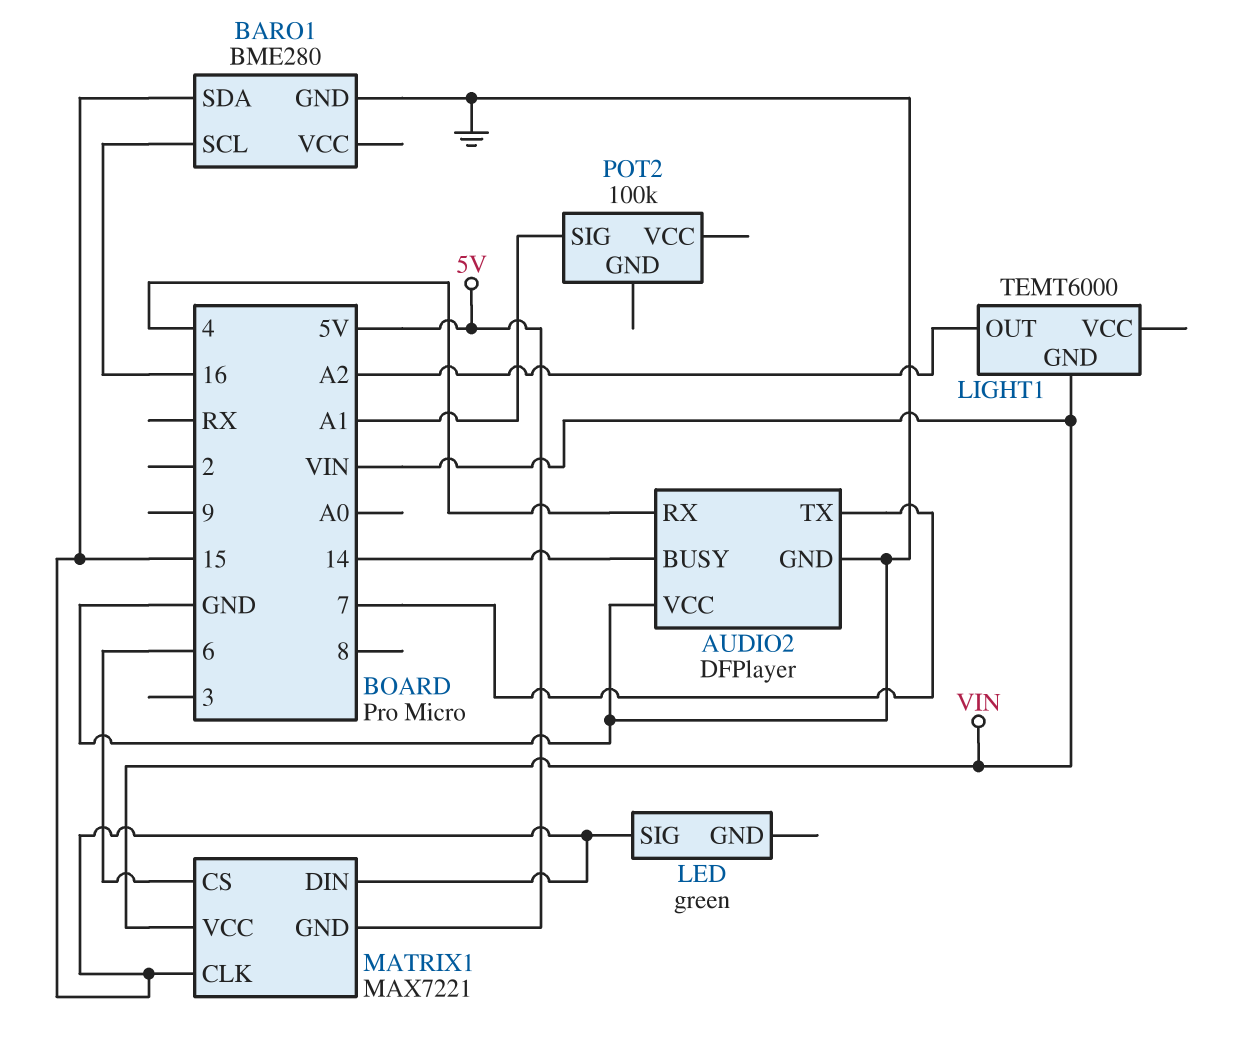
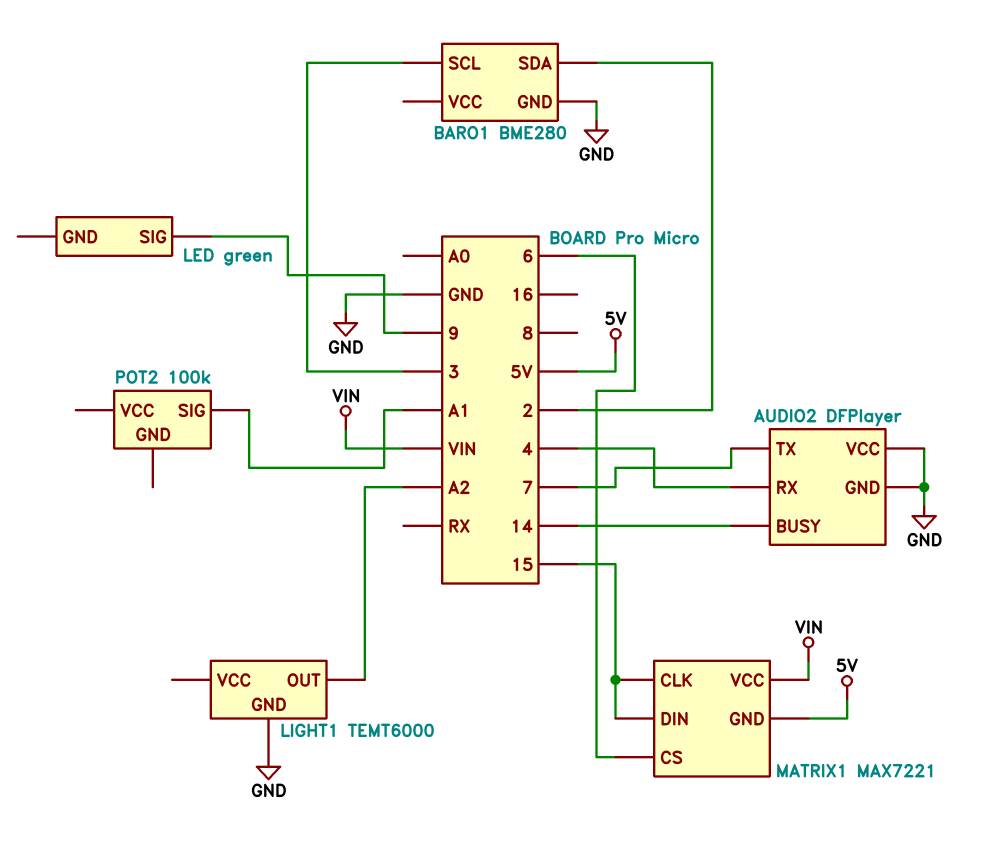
BARO1 pin SCL: 16 -> 3
BARO1 pin SDA: 15 -> 2
LED pin SIG: 15 -> 9
LIGHT1 pin GND: VIN -> GND

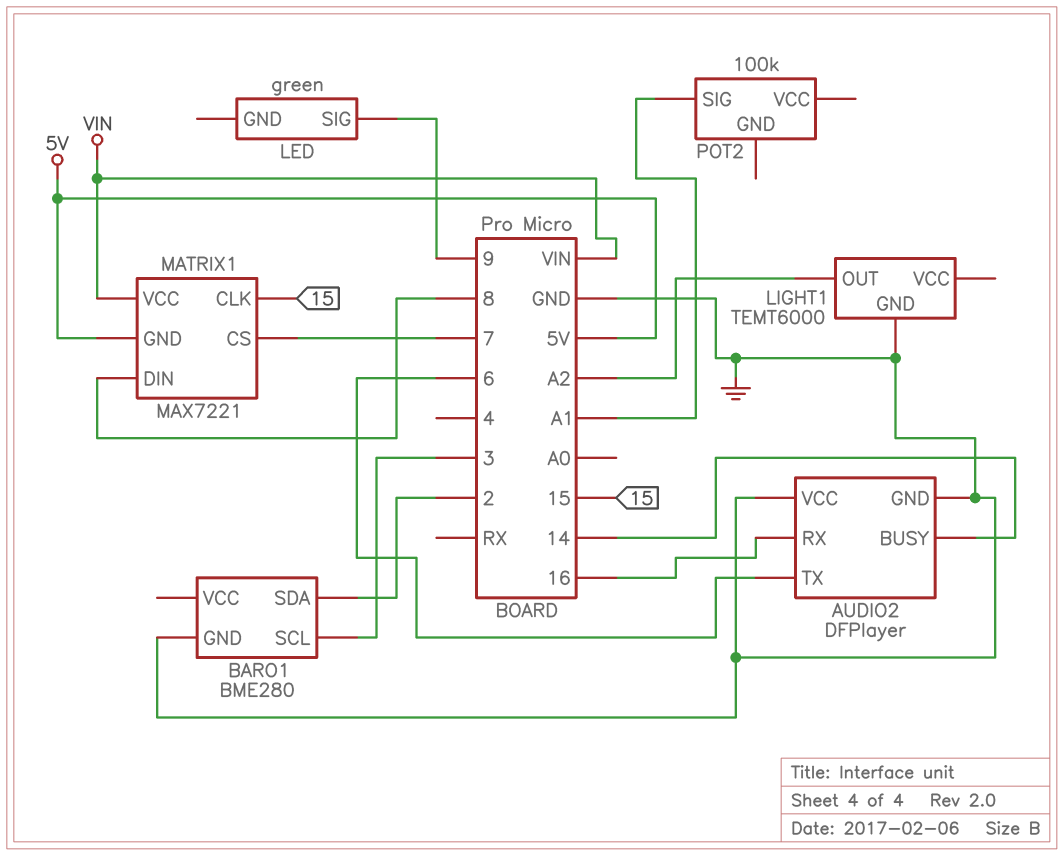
AUDIO2 pin RX: 4 -> 16
AUDIO2 pin TX: 7 -> 6
MATRIX1 pin CS: 6 -> 7
MATRIX1 pin DIN: 15 -> 8

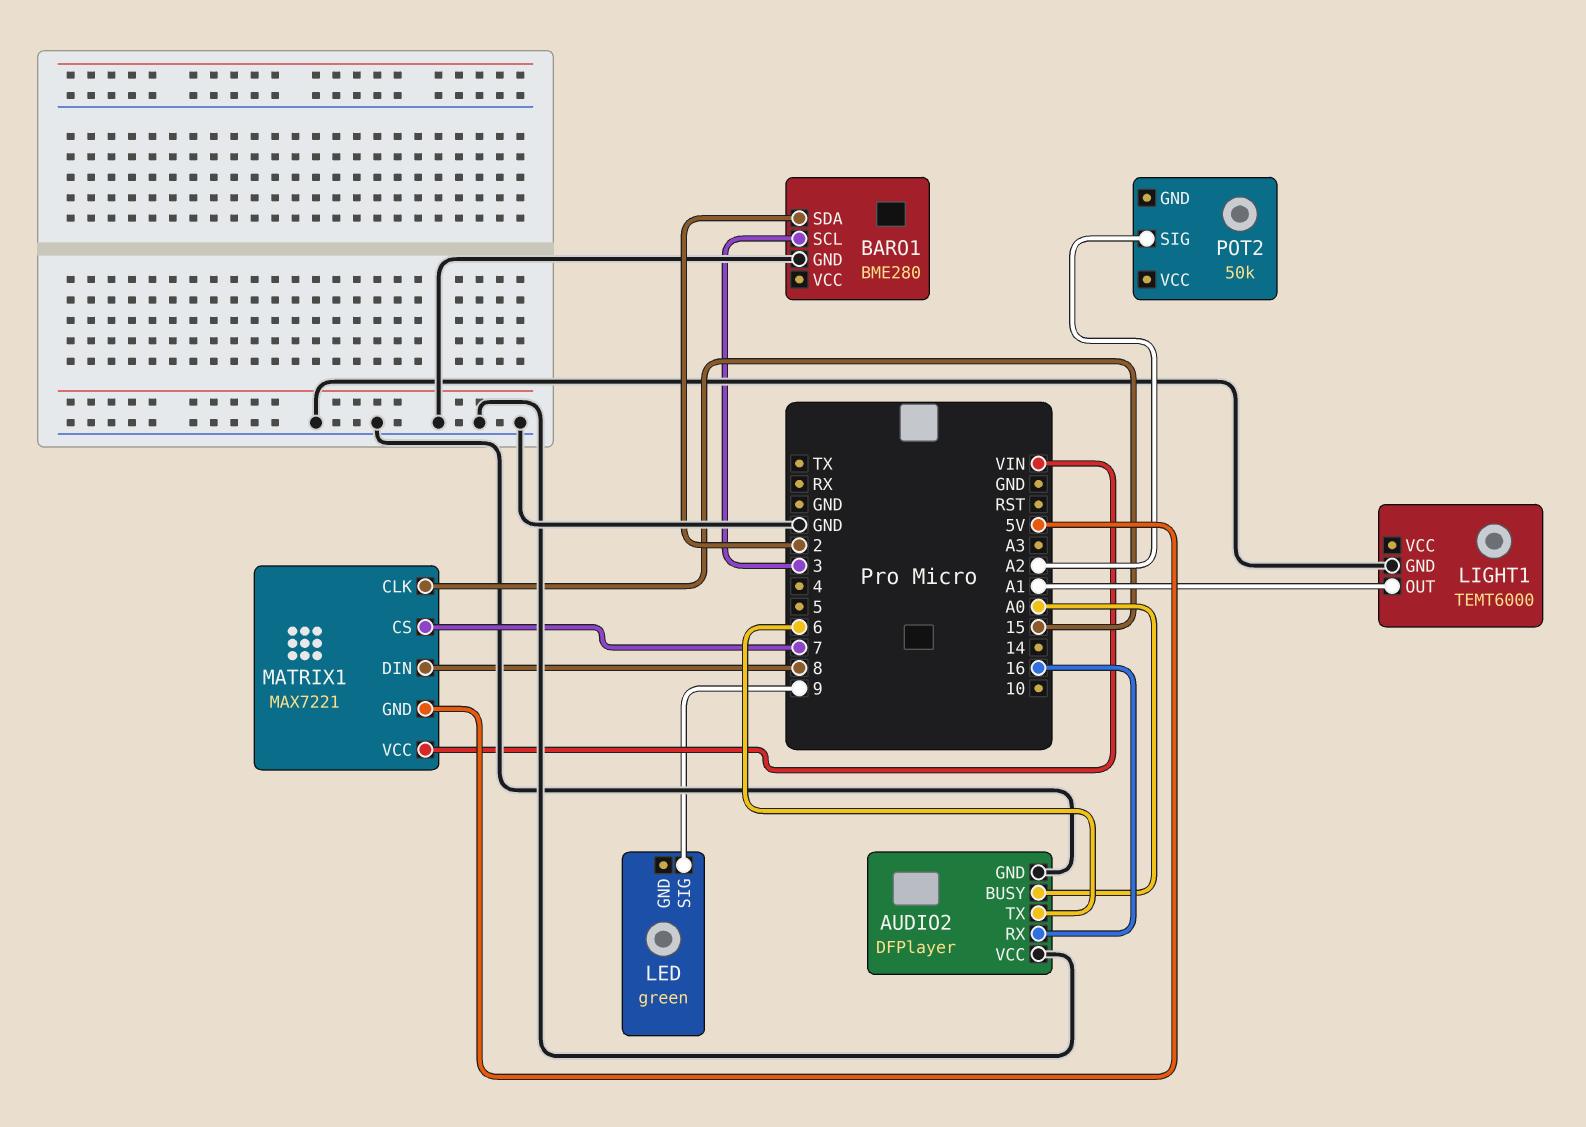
AUDIO2 pin BUSY: 14 -> A0
LIGHT1 pin OUT: A2 -> A1
POT2: 100k -> 50k
POT2 pin SIG: A1 -> A2

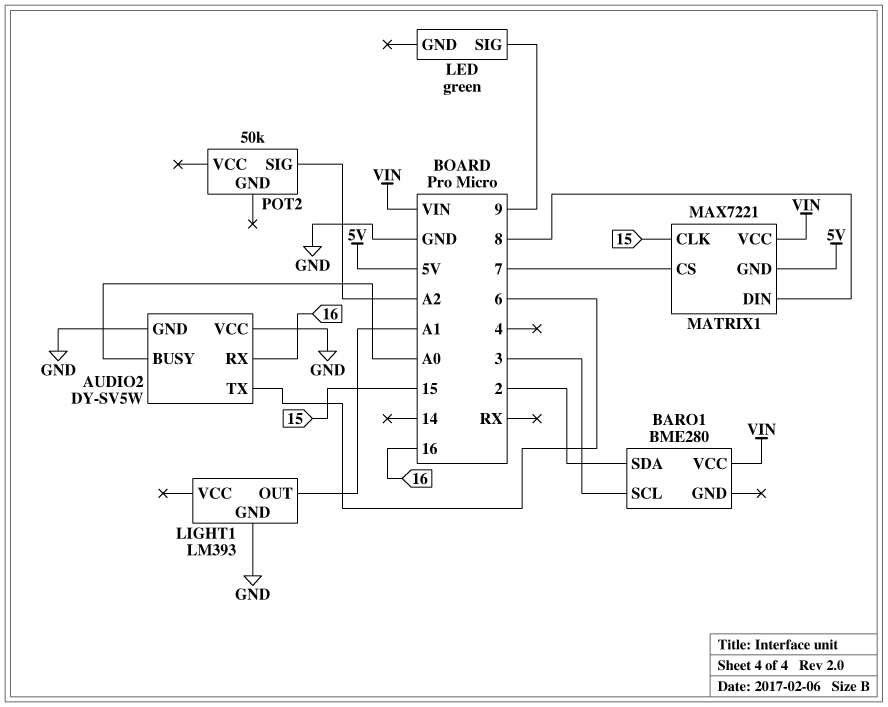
AUDIO2: DFPlayer -> DY-SV5W
BARO1 pin GND: GND -> none
BARO1 pin VCC: none -> VIN
LIGHT1: TEMT6000 -> LM393

